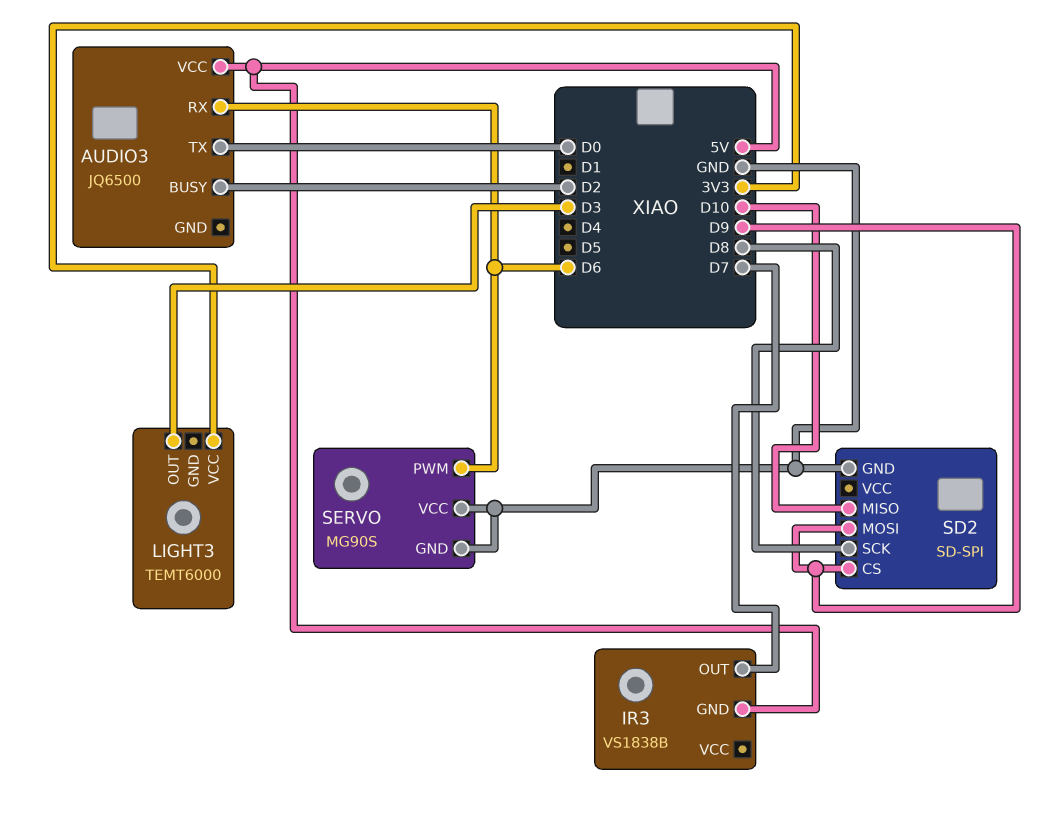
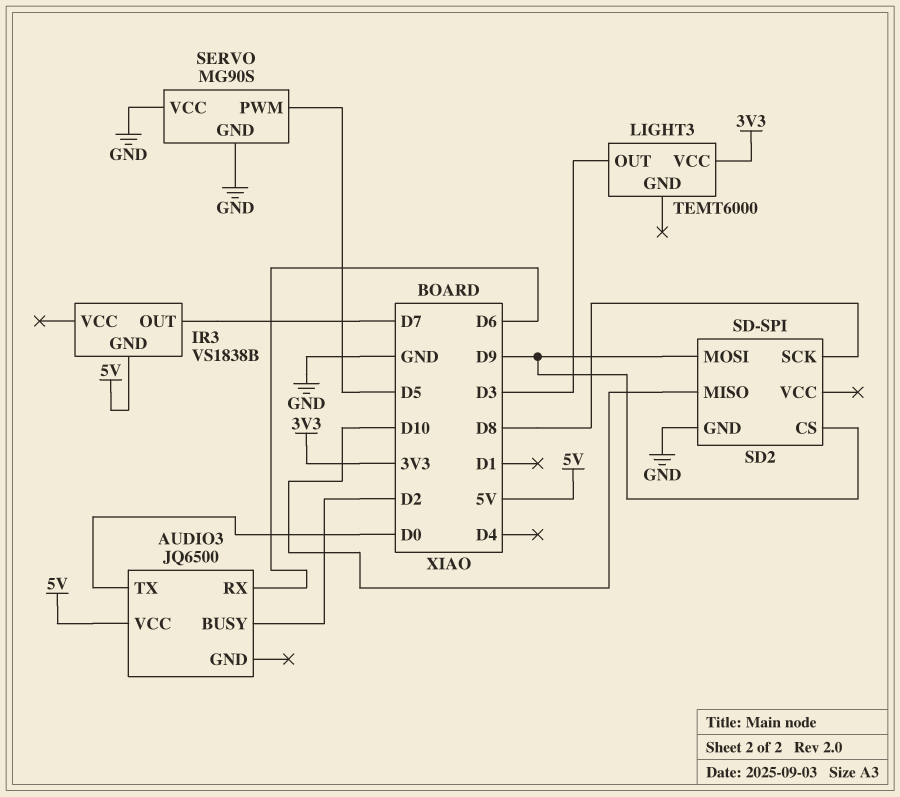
SERVO pin PWM: D6 -> D5

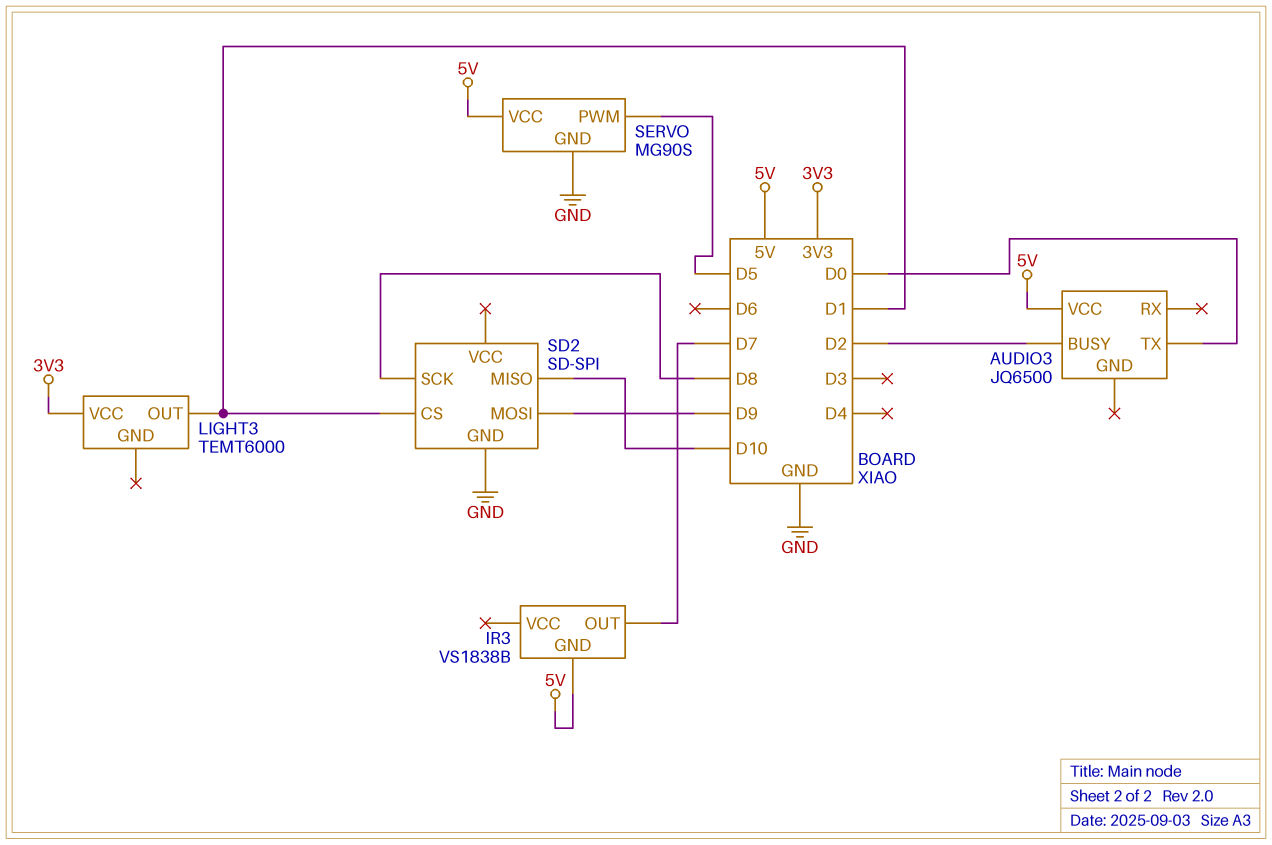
AUDIO3 pin RX: D6 -> none
LIGHT3 pin OUT: D3 -> D1
SD2 pin CS: D9 -> D1
SERVO pin VCC: GND -> 5V

